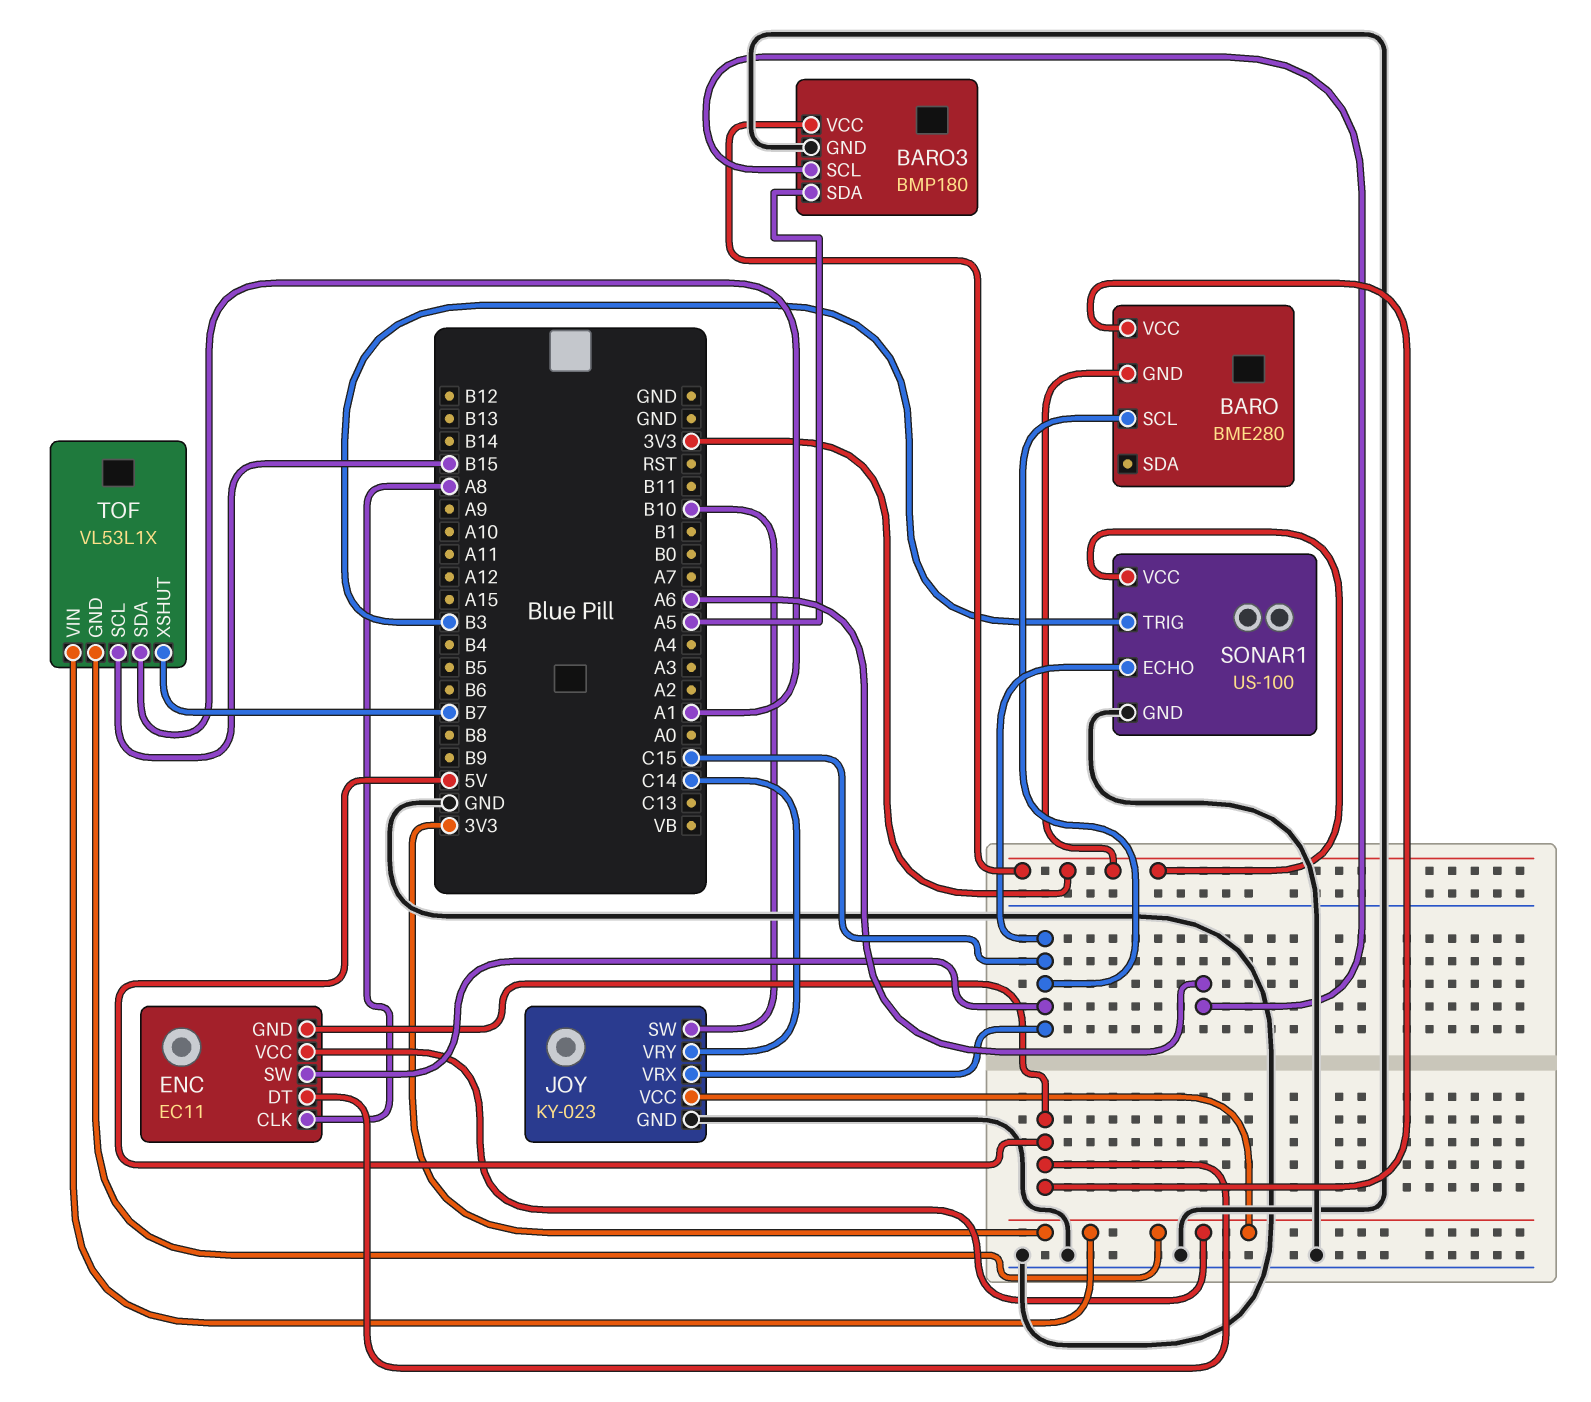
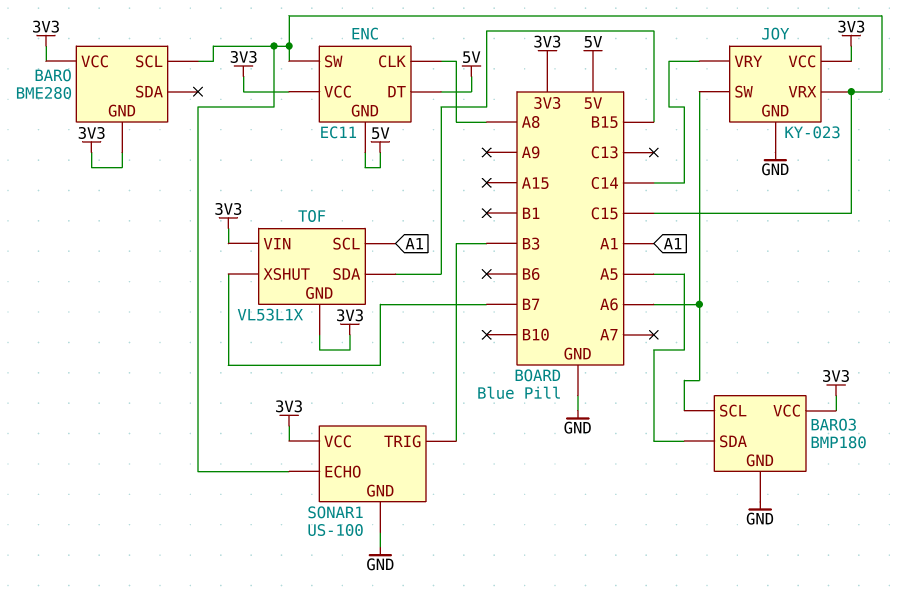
BARO pin VCC: 5V -> 3V3
JOY pin SW: B10 -> A6
TOF pin SCL: B15 -> A1
TOF pin SDA: A1 -> B15

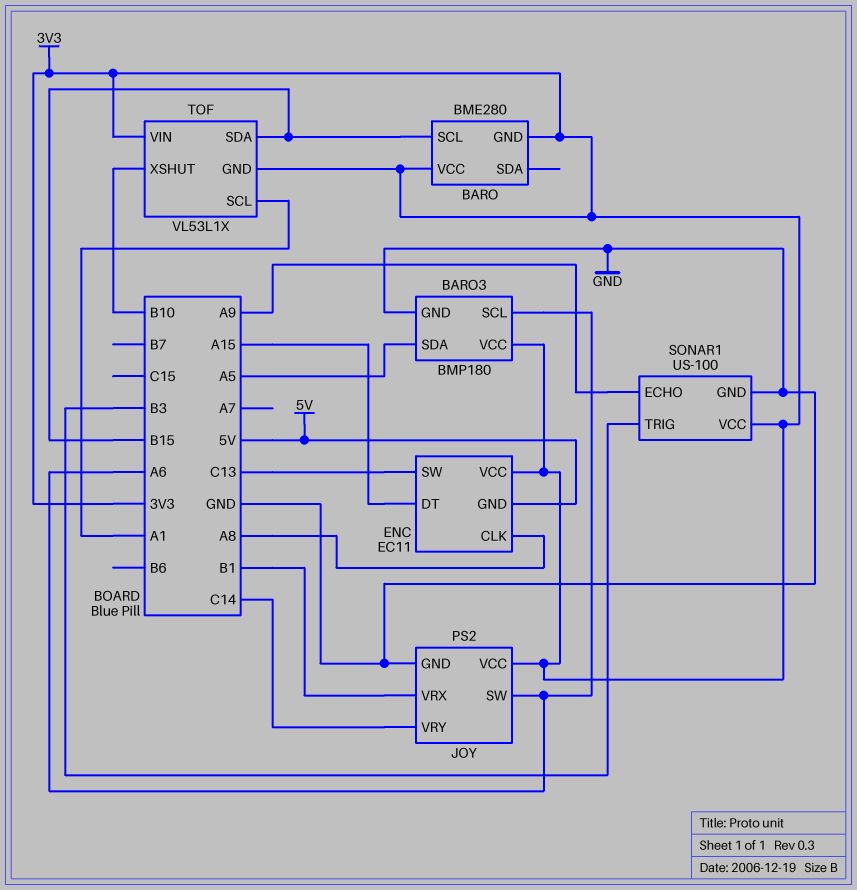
BARO pin SCL: C15 -> B15
ENC pin DT: 5V -> A15
ENC pin SW: C15 -> C13
JOY: KY-023 -> PS2
JOY pin VRX: C15 -> B1
SONAR1 pin ECHO: C15 -> A9
TOF pin XSHUT: B7 -> B10

